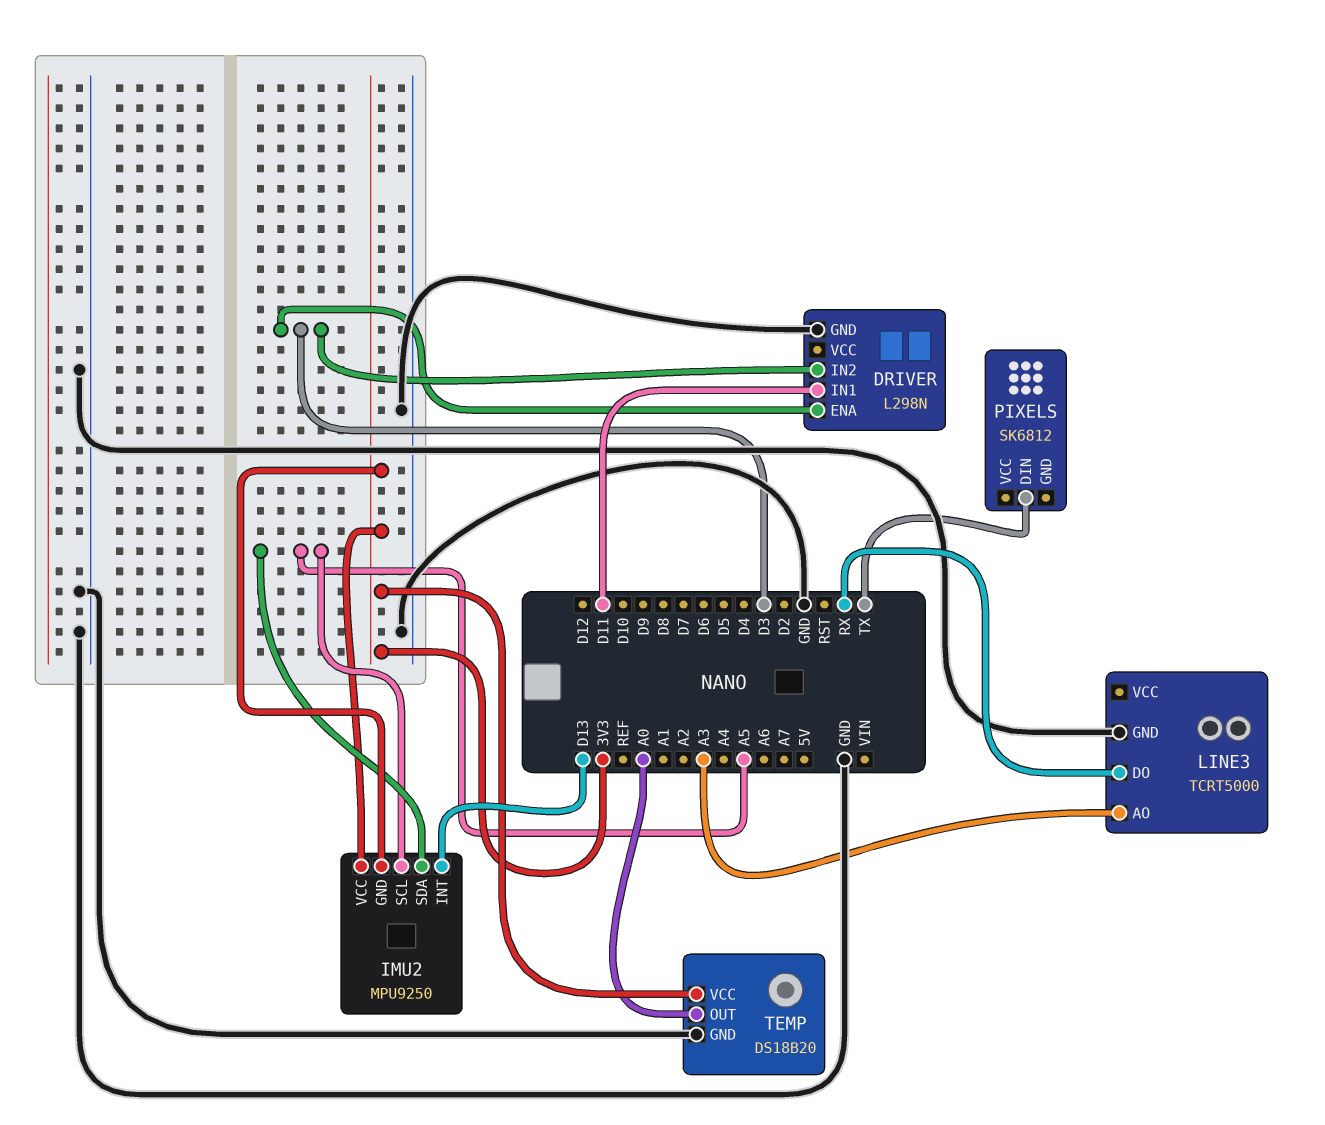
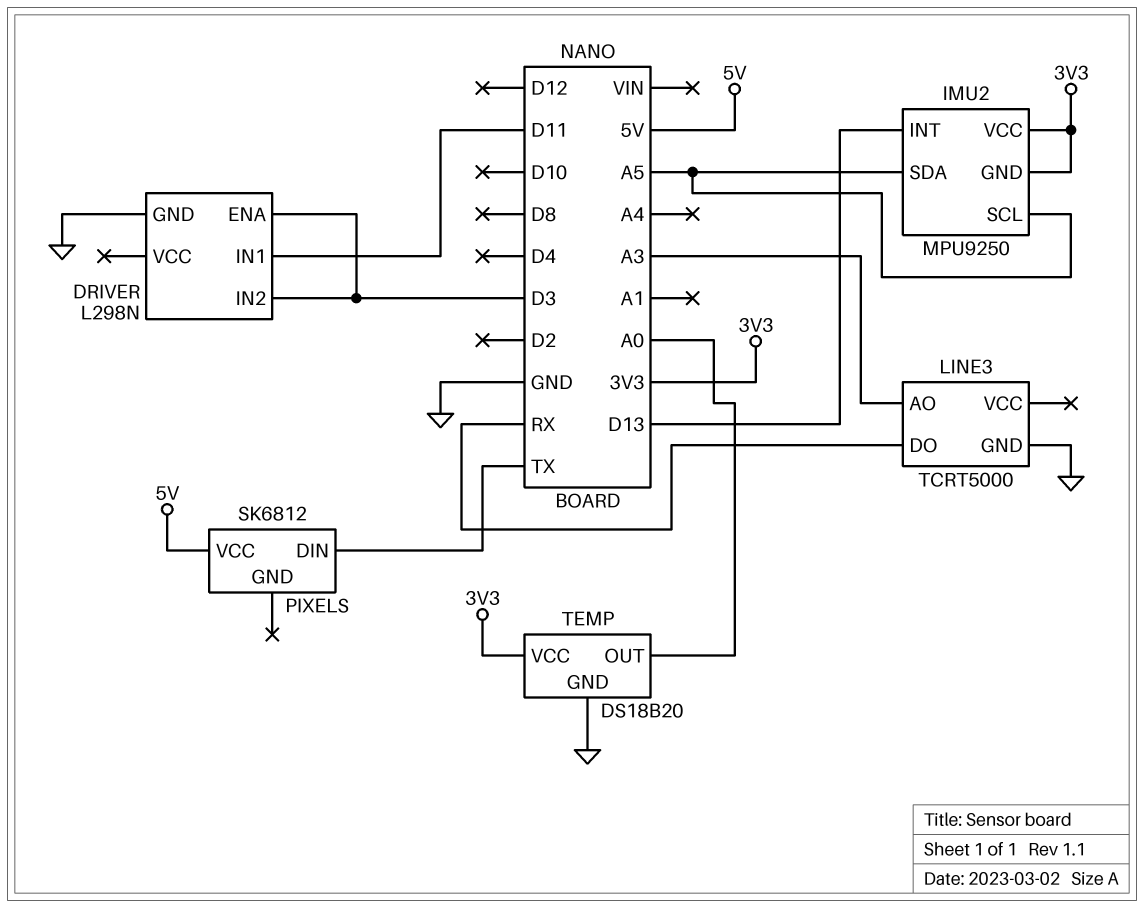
PIXELS pin VCC: none -> 5V

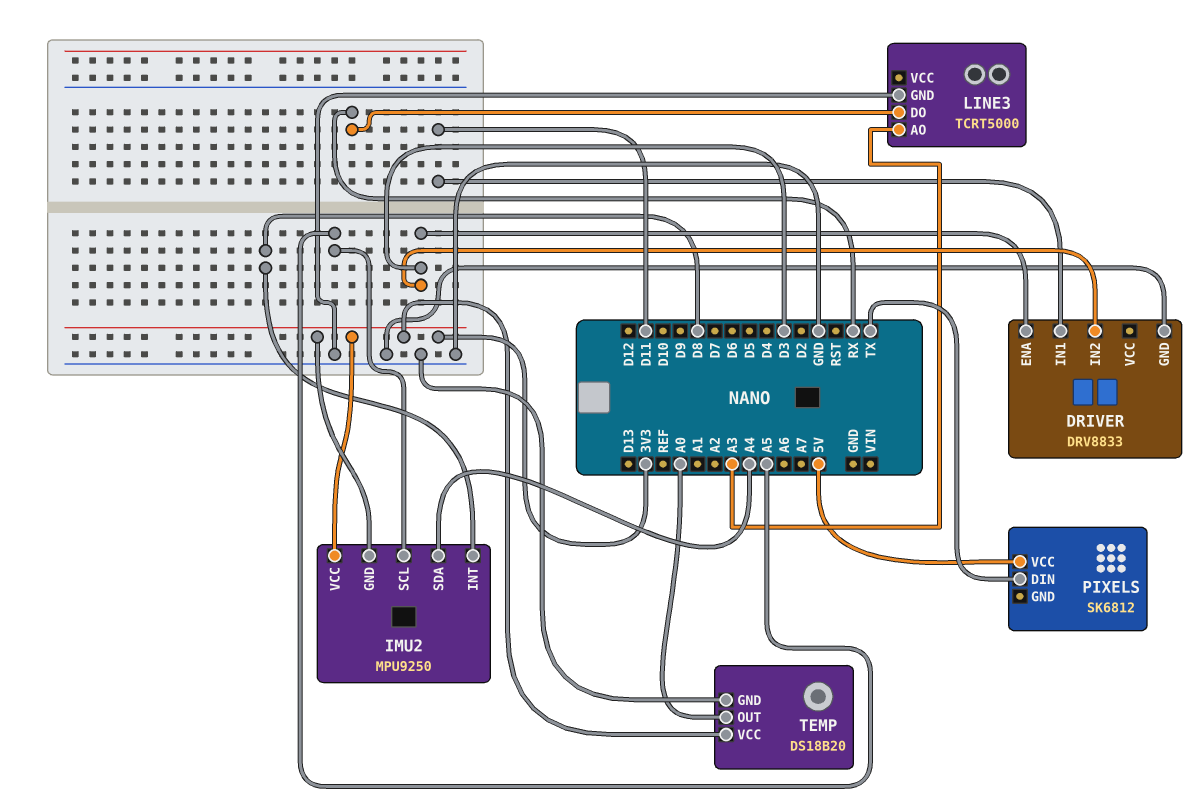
DRIVER: L298N -> DRV8833
IMU2 pin INT: D13 -> D8
IMU2 pin SDA: A5 -> A4

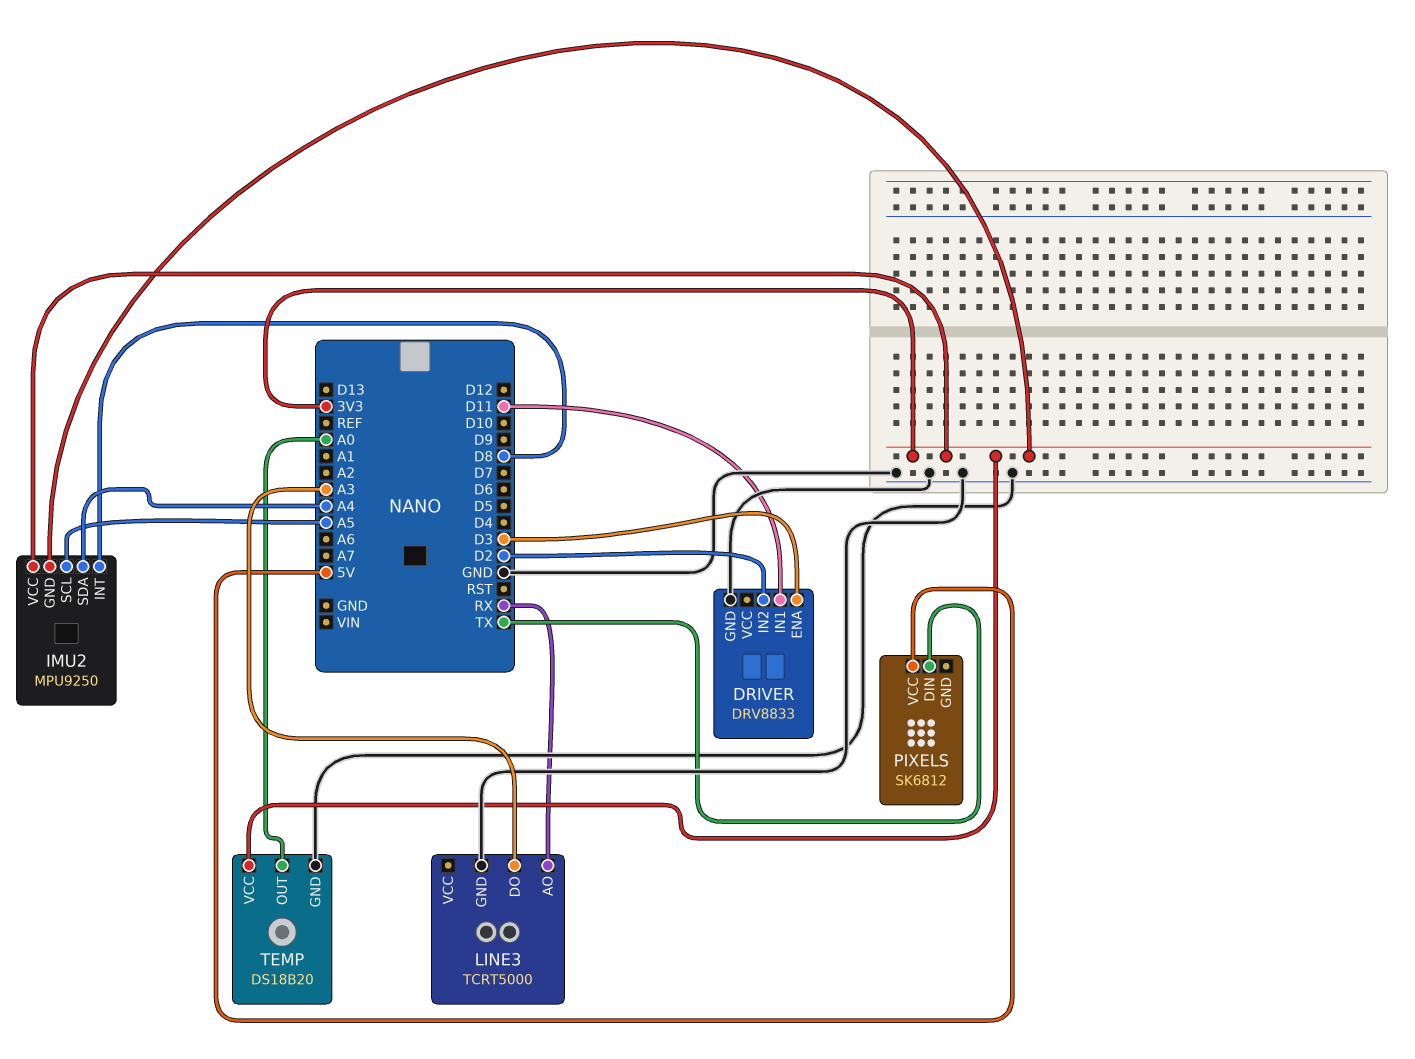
DRIVER pin IN2: D3 -> D2
LINE3 pin AO: A3 -> RX
LINE3 pin DO: RX -> A3

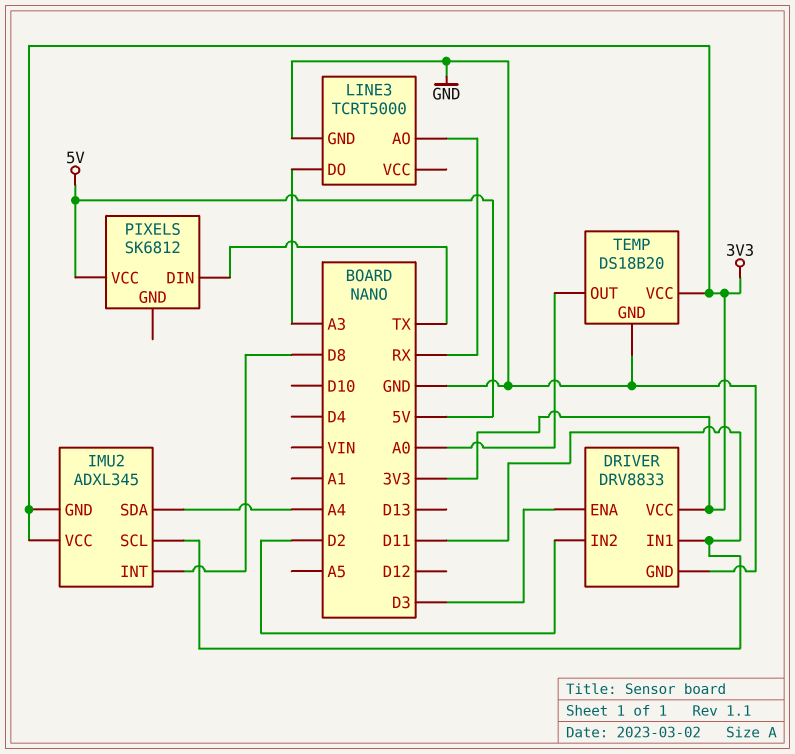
DRIVER pin VCC: none -> 3V3
IMU2: MPU9250 -> ADXL345
IMU2 pin SCL: A5 -> D11

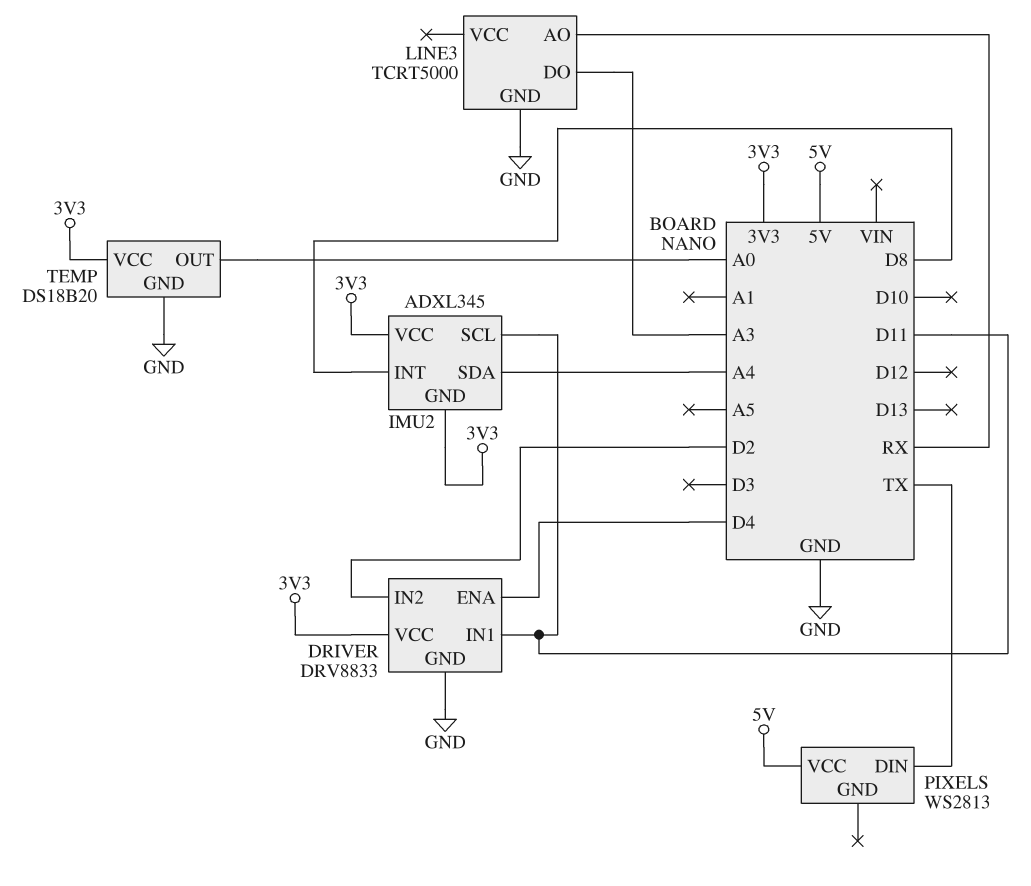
DRIVER pin ENA: D3 -> D4
PIXELS: SK6812 -> WS2813

